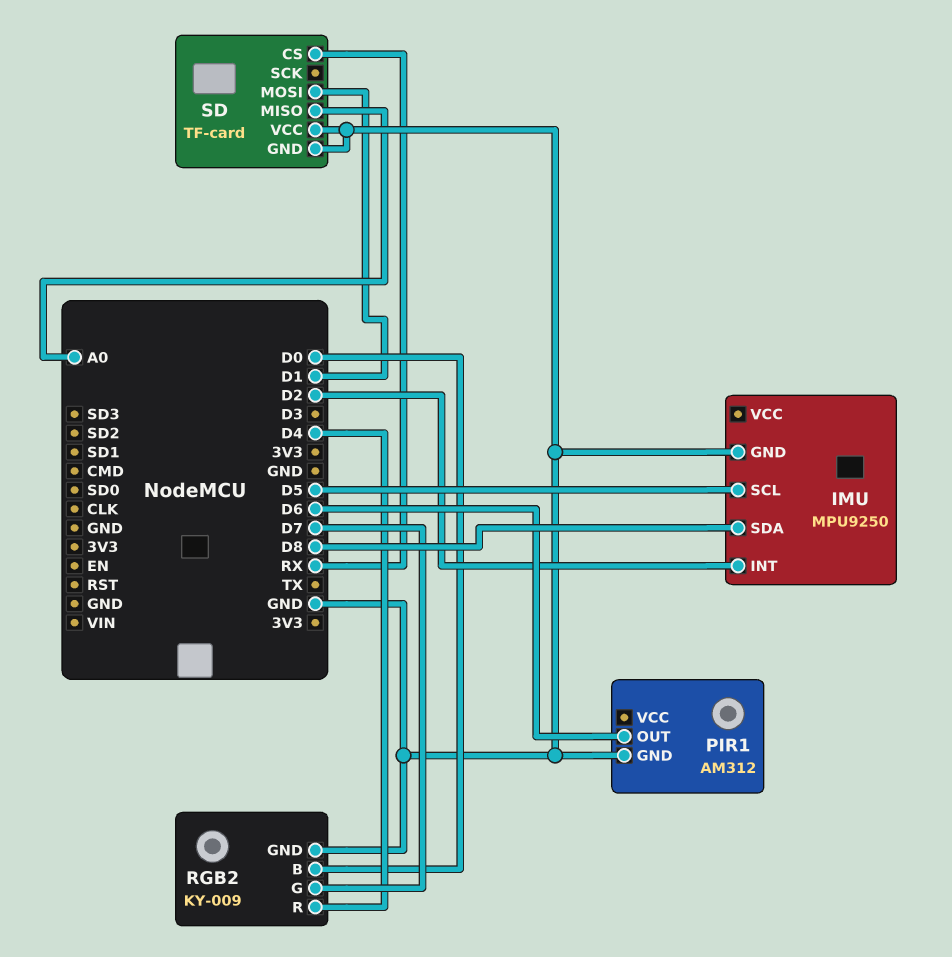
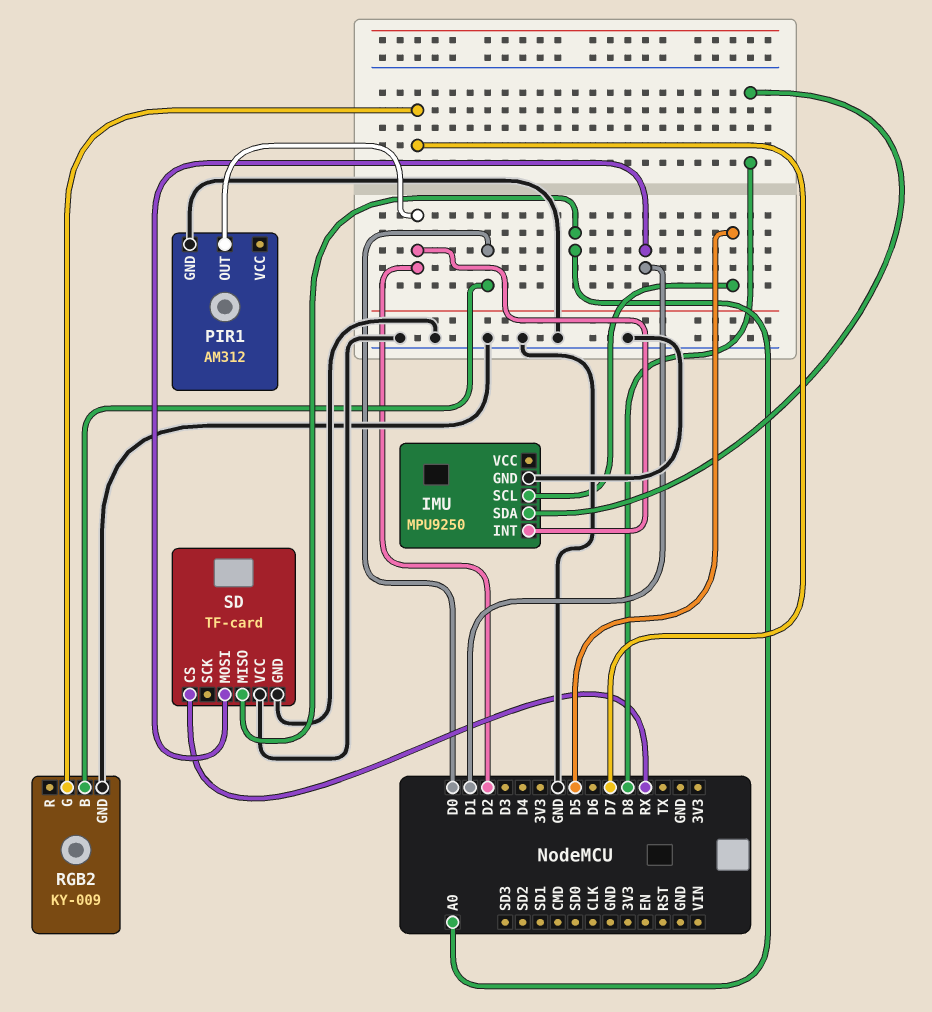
PIR1 pin OUT: D6 -> D2
RGB2 pin R: D4 -> none

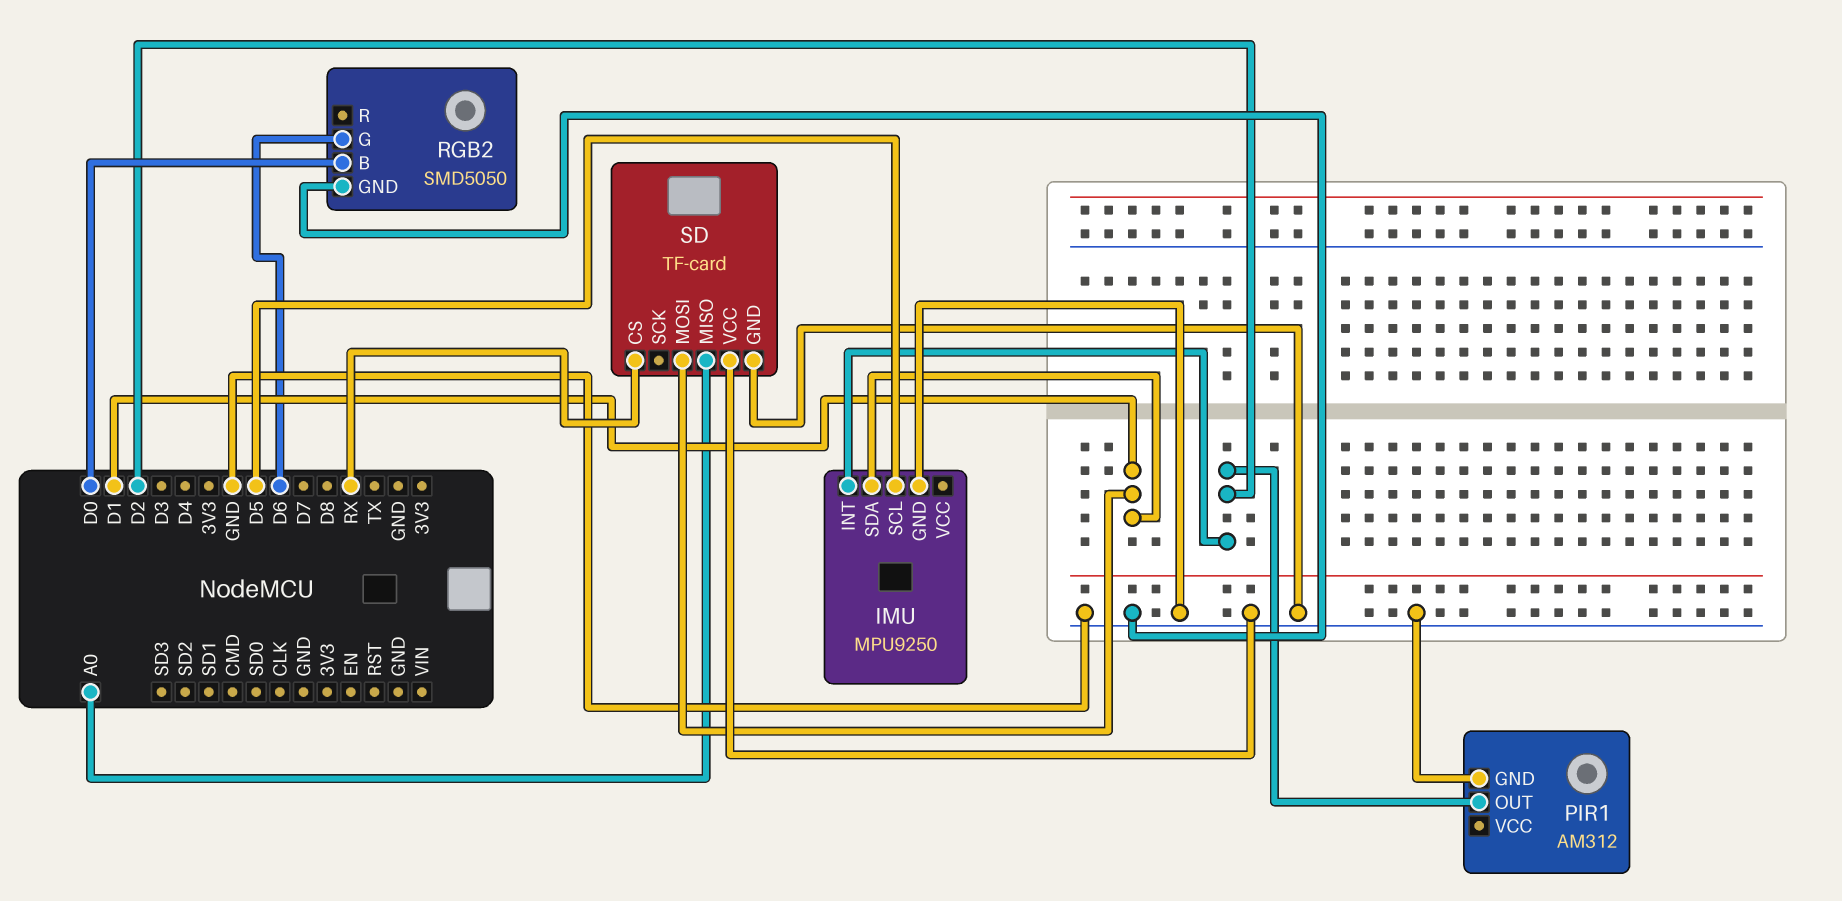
IMU pin SDA: D8 -> D1
RGB2: KY-009 -> SMD5050
RGB2 pin G: D7 -> D6

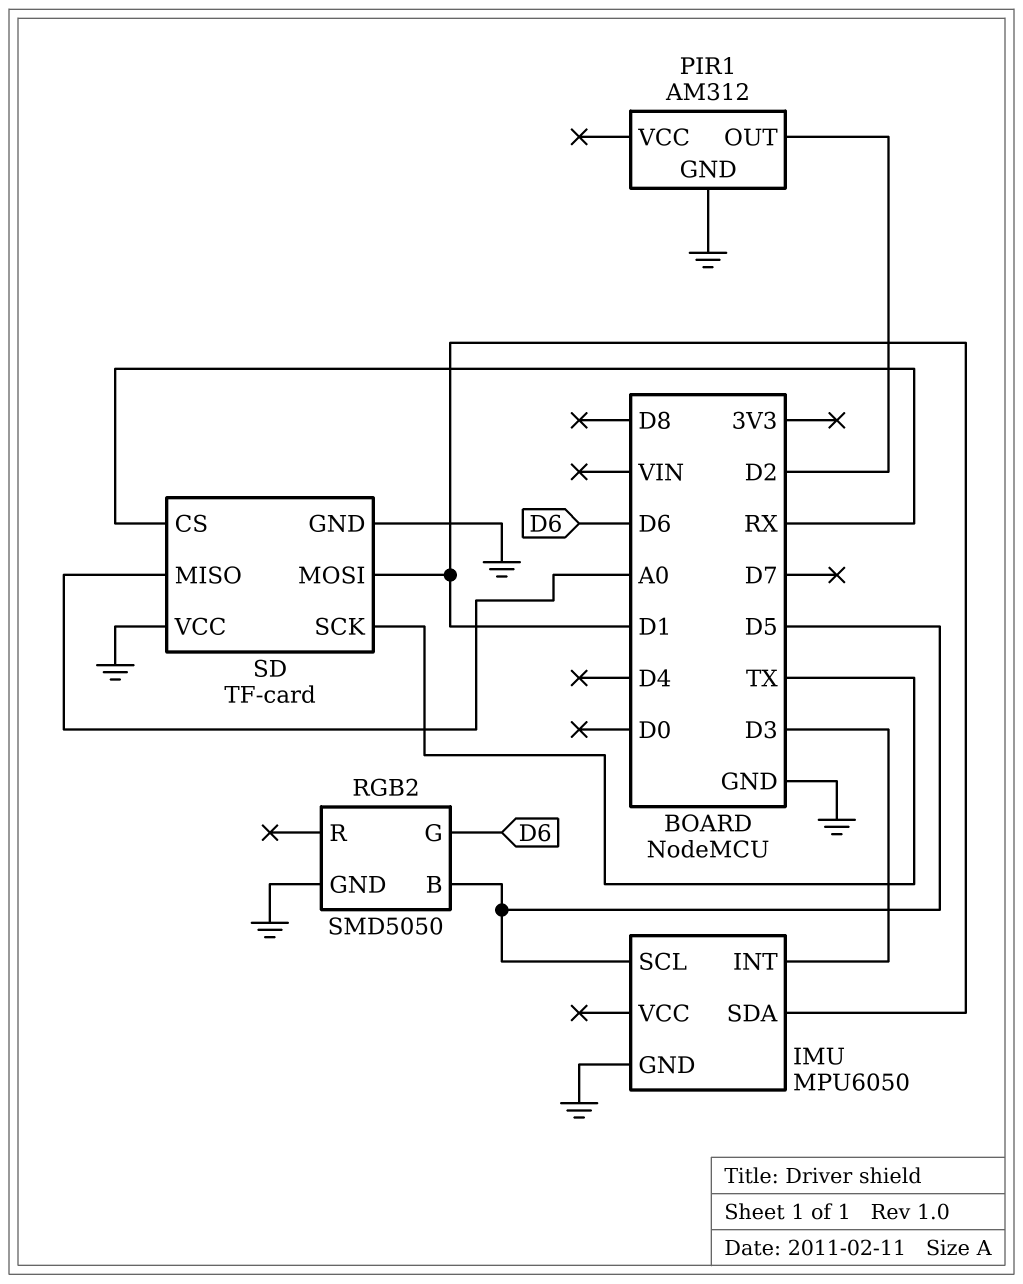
IMU: MPU9250 -> MPU6050
IMU pin INT: D2 -> D3
RGB2 pin B: D0 -> D5
SD pin SCK: none -> TX

